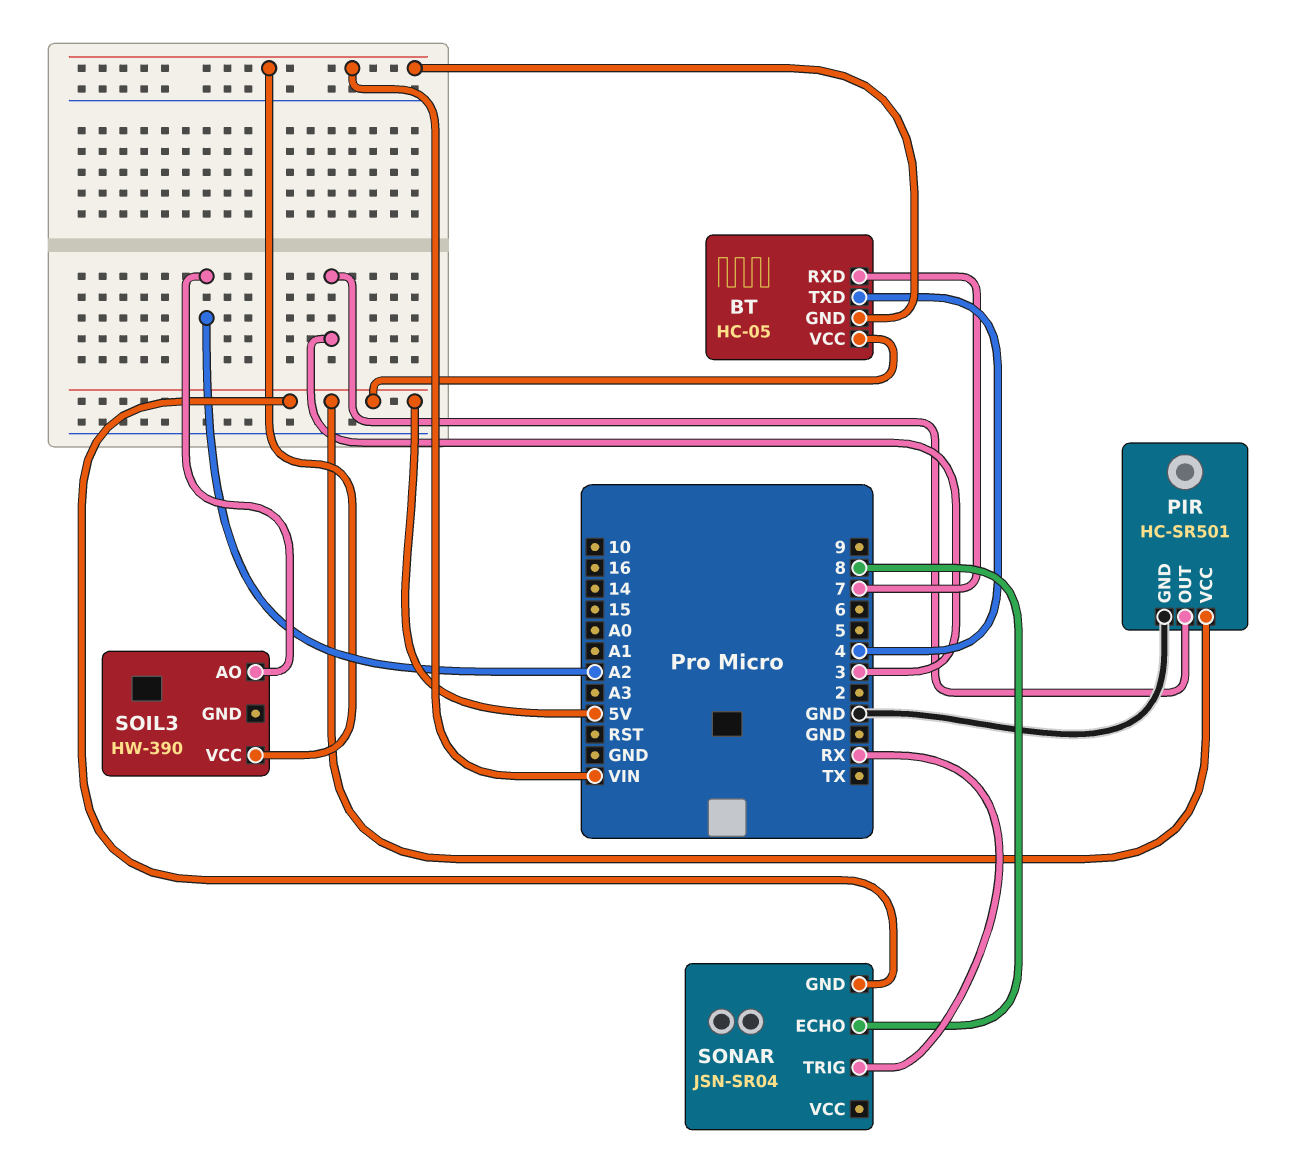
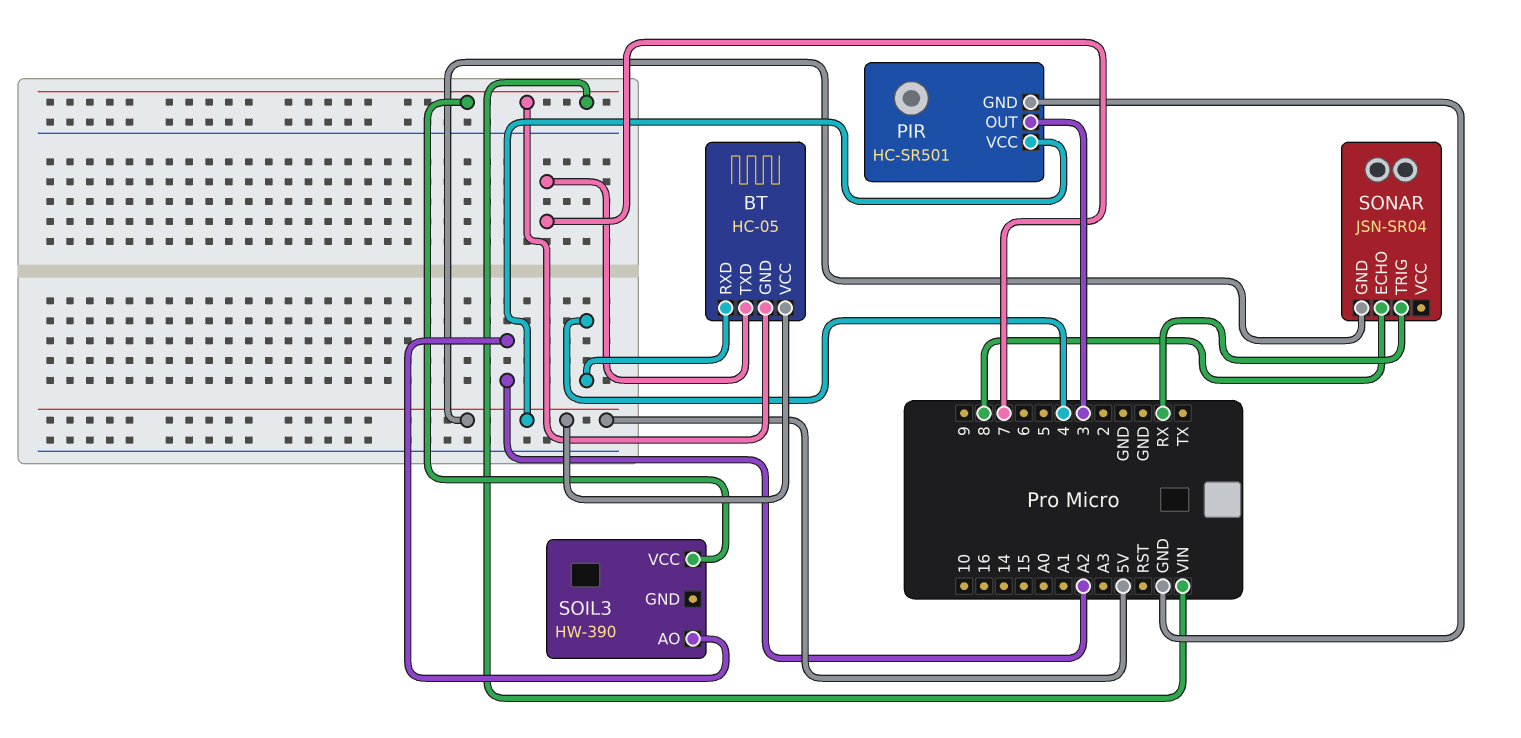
BT pin RXD: 7 -> 4
BT pin TXD: 4 -> 7

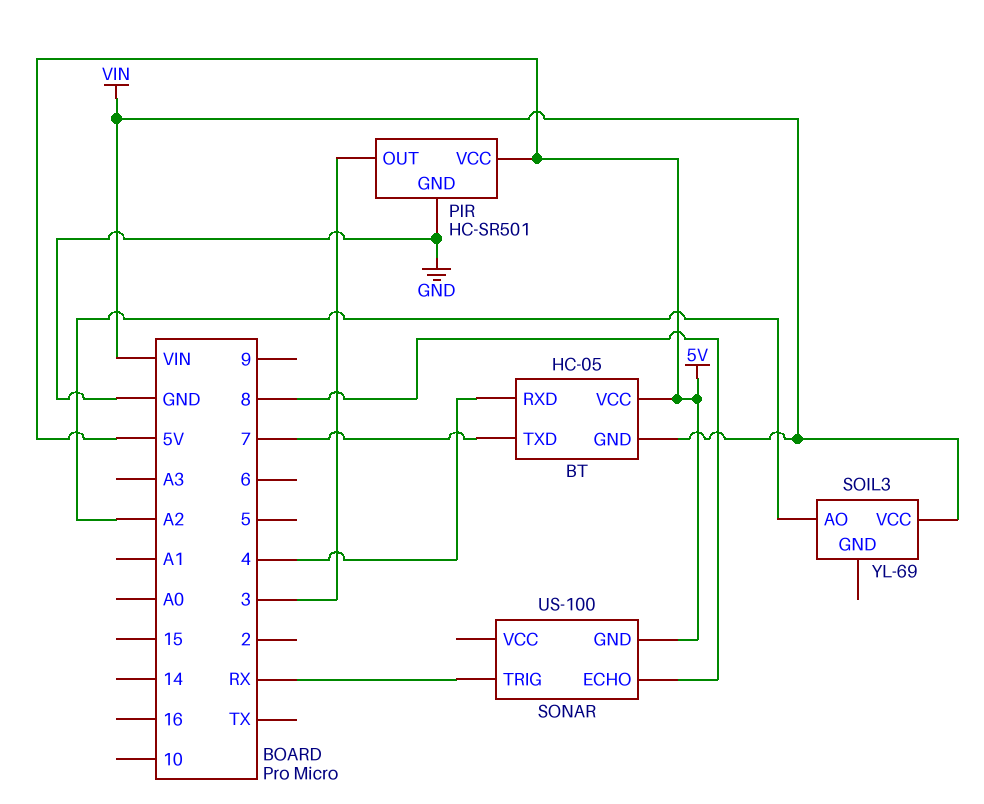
SOIL3: HW-390 -> YL-69
SONAR: JSN-SR04 -> US-100

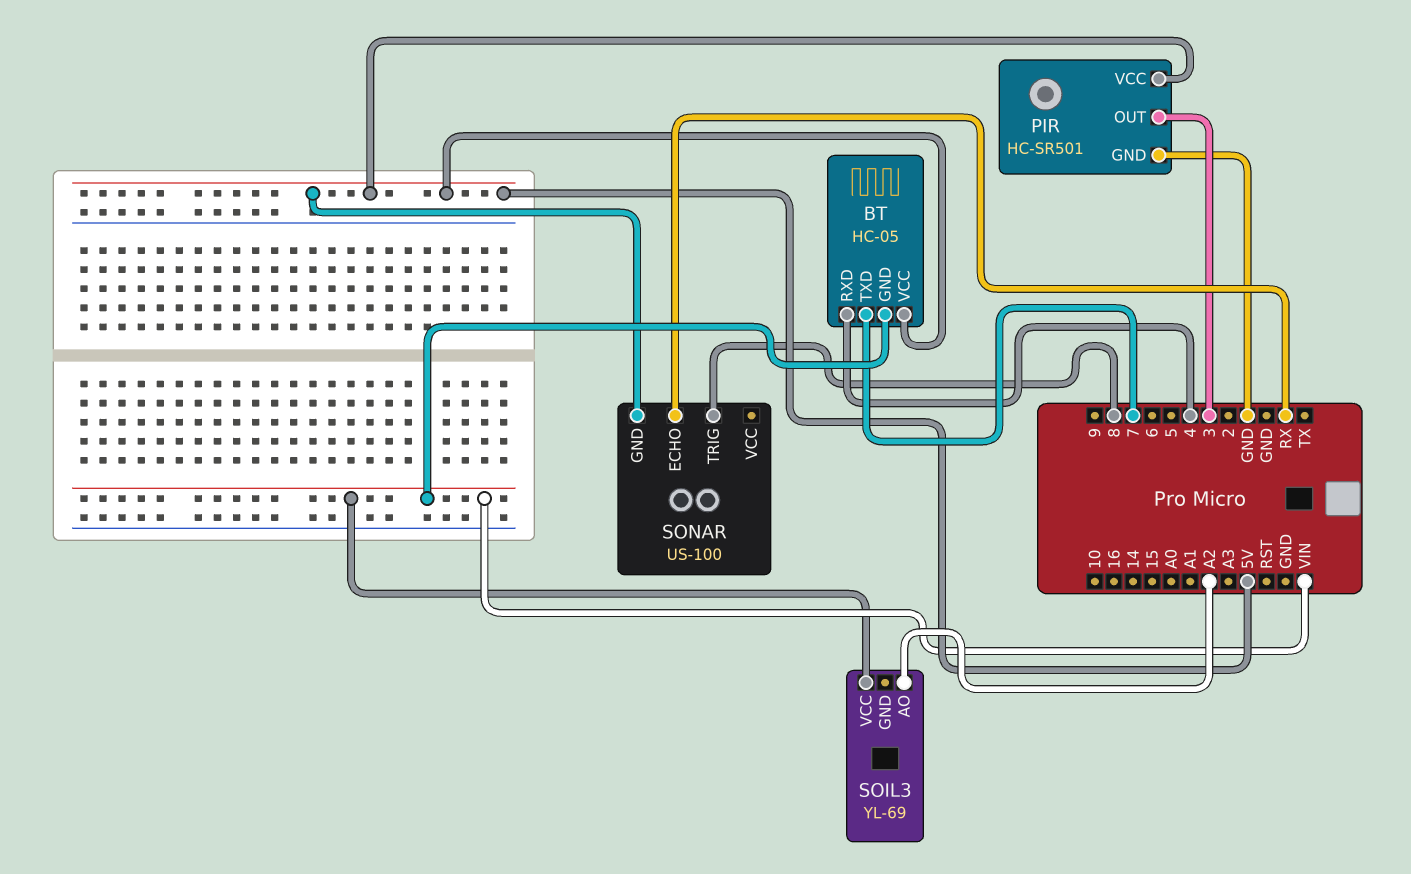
SONAR pin ECHO: 8 -> RX
SONAR pin TRIG: RX -> 8

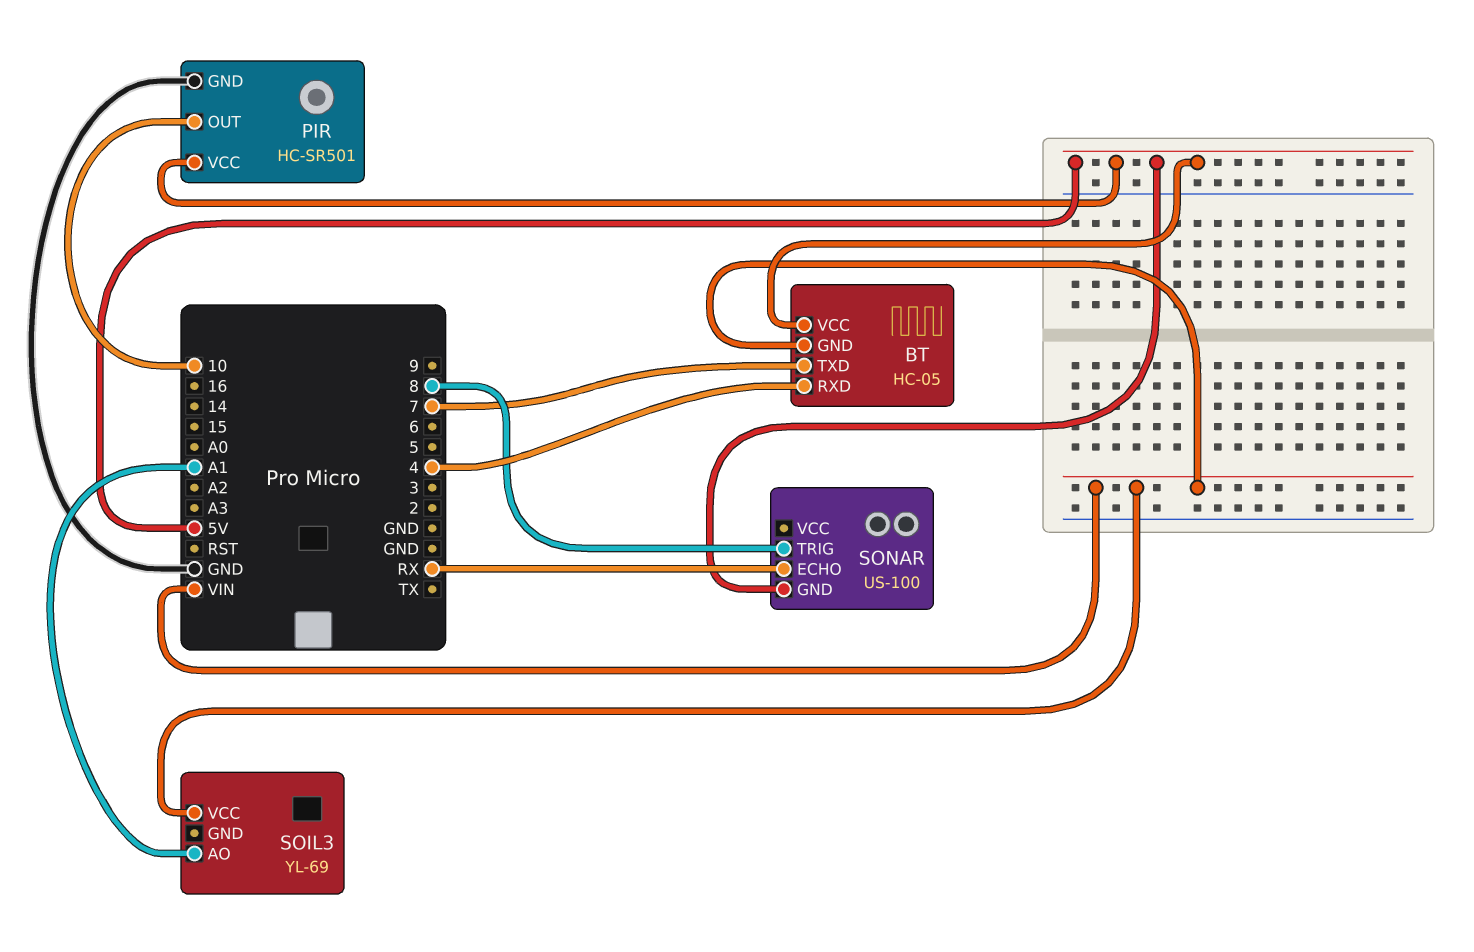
PIR pin OUT: 3 -> 10
SOIL3 pin AO: A2 -> A1

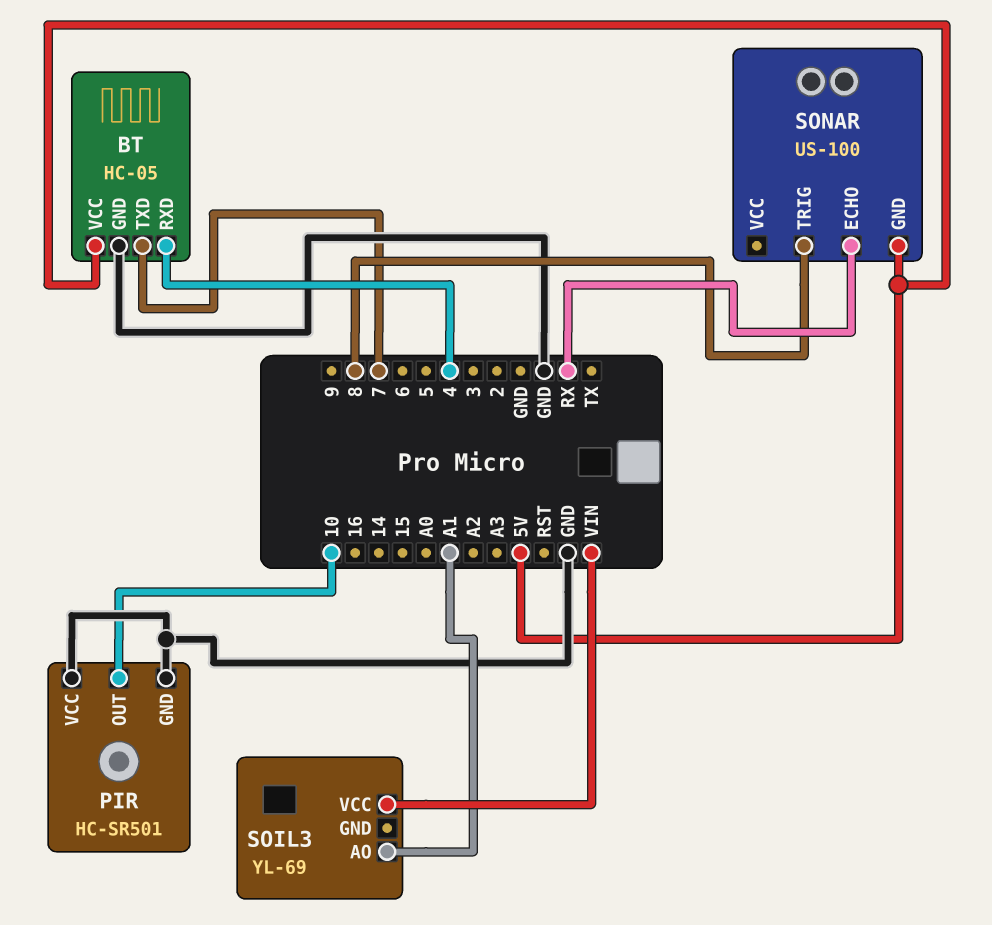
BT pin GND: VIN -> GND
PIR pin VCC: 5V -> GND

